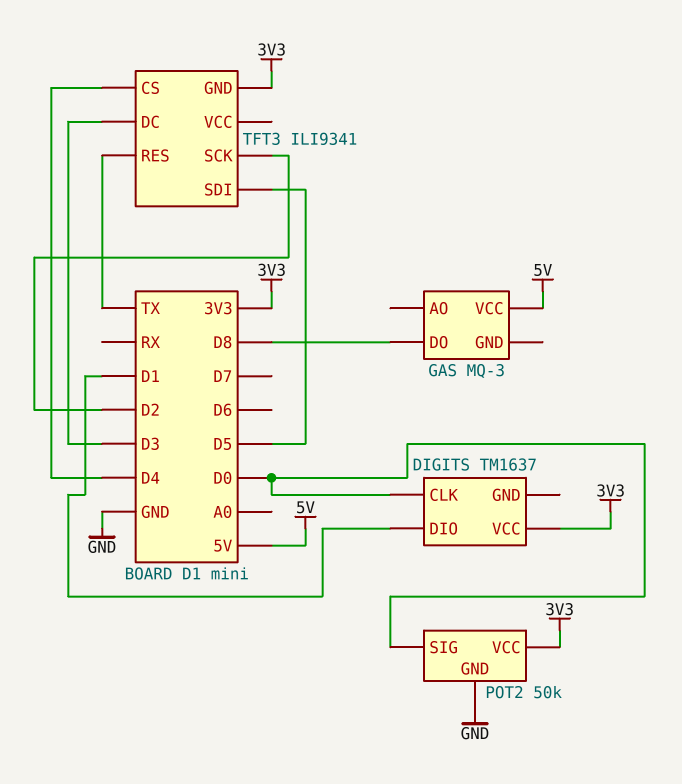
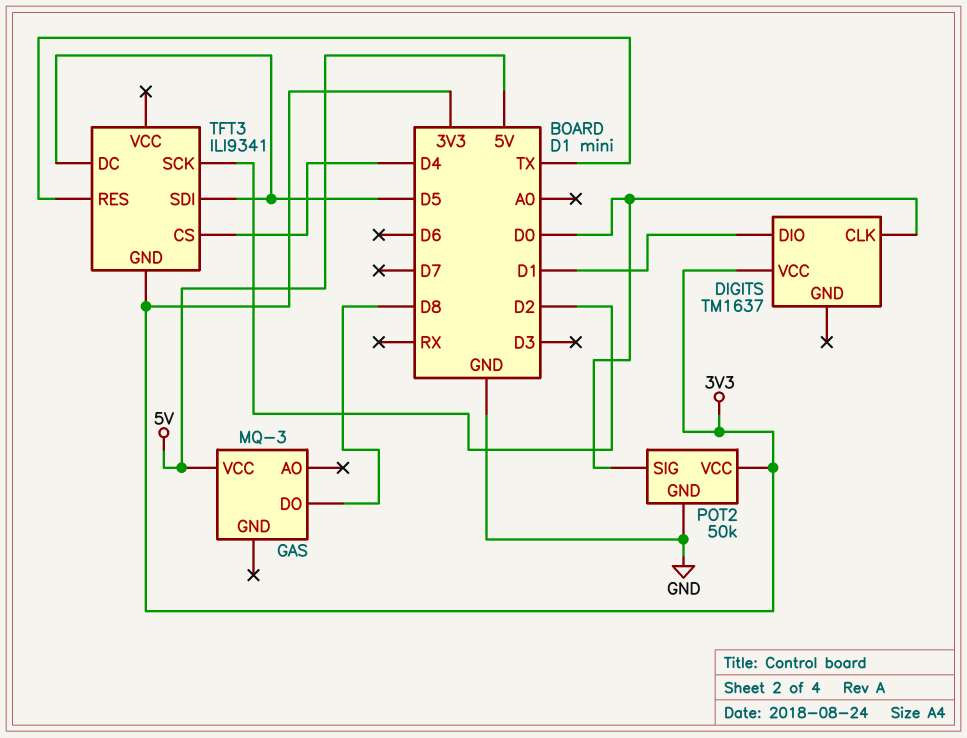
TFT3 pin DC: D3 -> D5

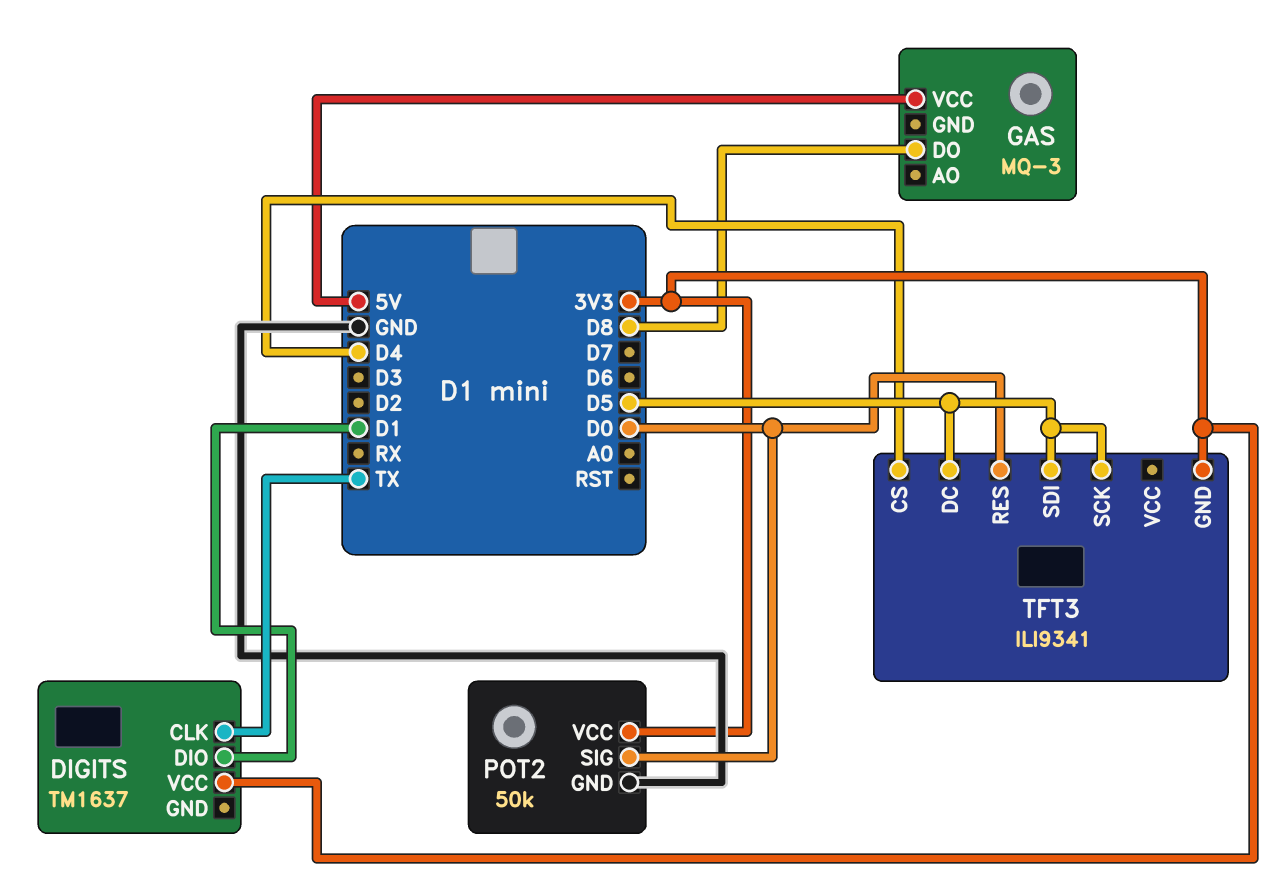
DIGITS pin CLK: D0 -> TX
TFT3 pin RES: TX -> D0
TFT3 pin SCK: D2 -> D5

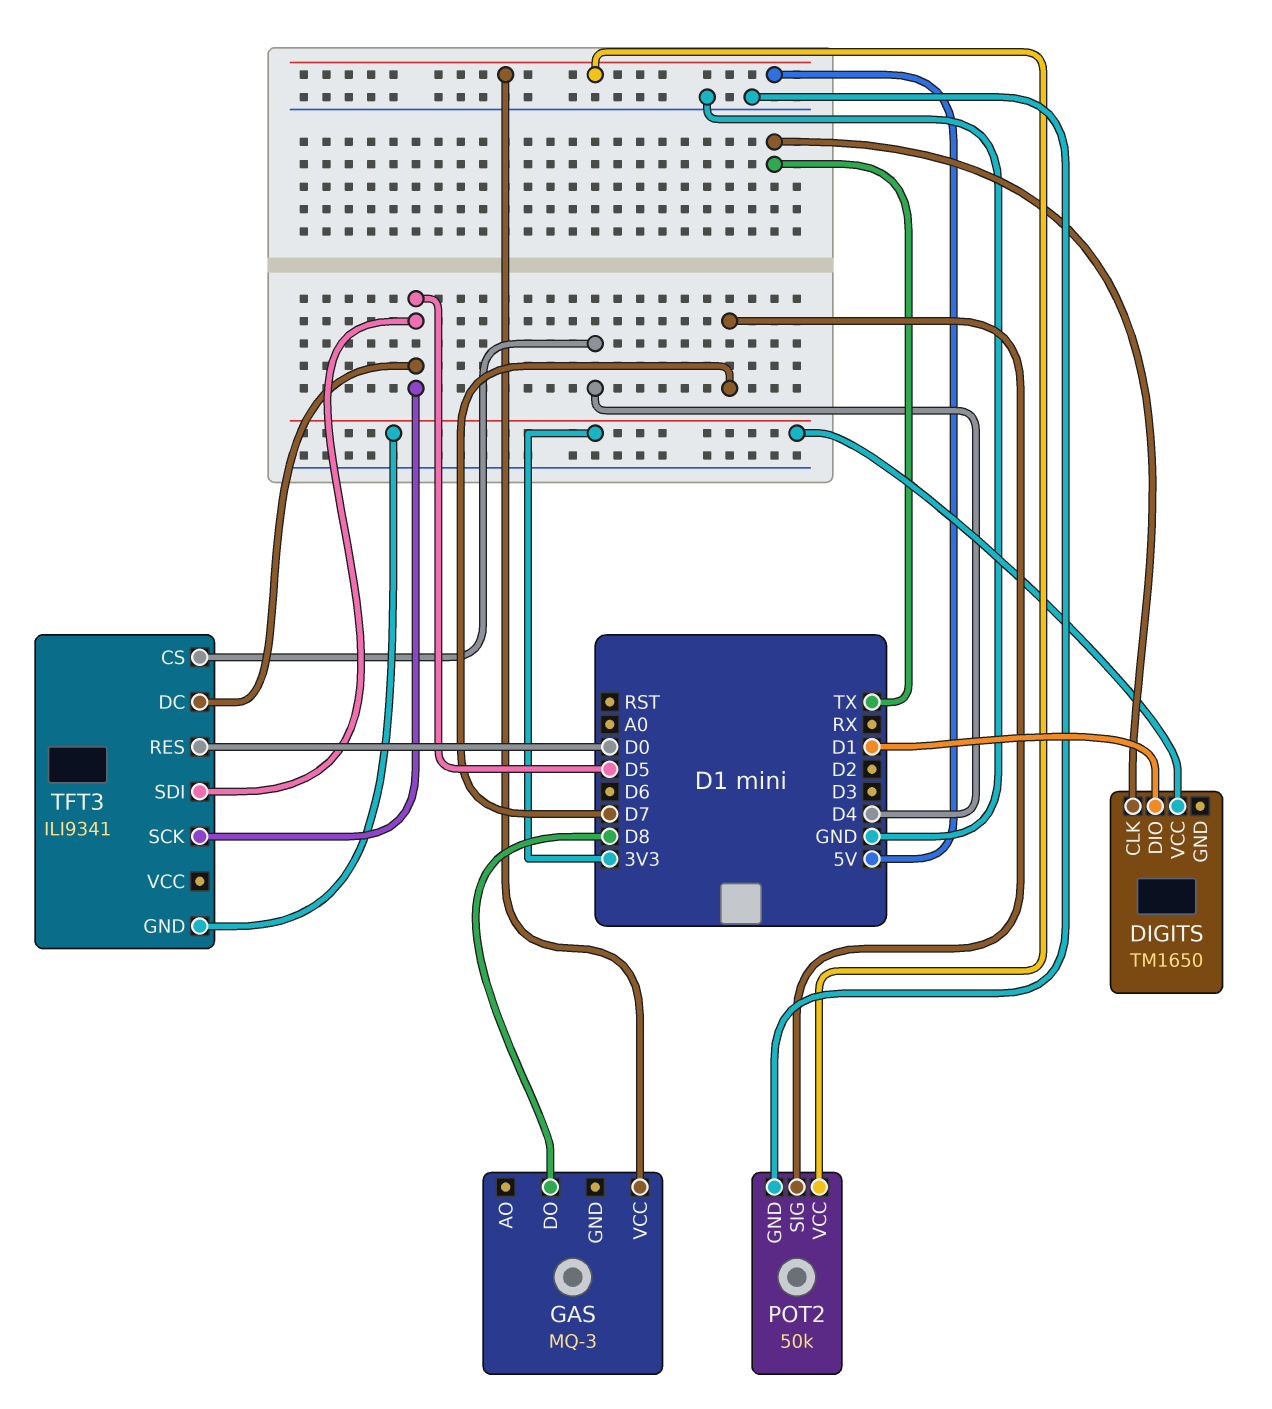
DIGITS: TM1637 -> TM1650
POT2 pin SIG: D0 -> D7
POT2 pin VCC: 3V3 -> 5V

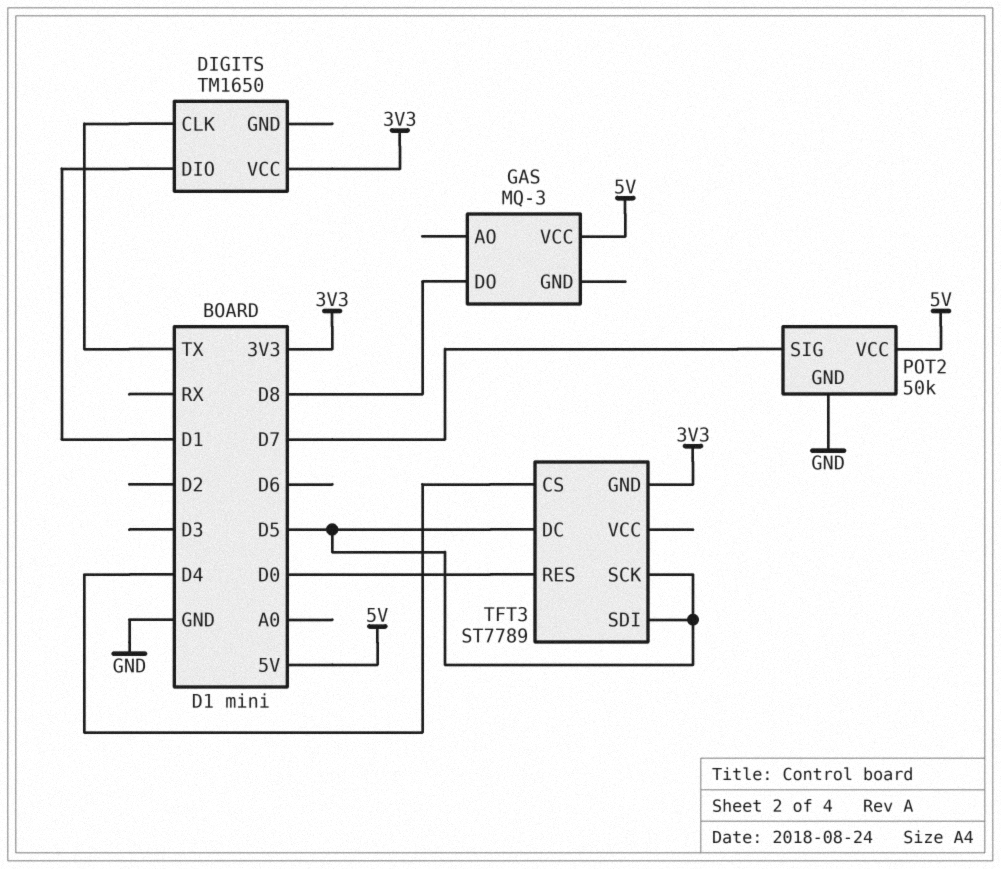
TFT3: ILI9341 -> ST7789

